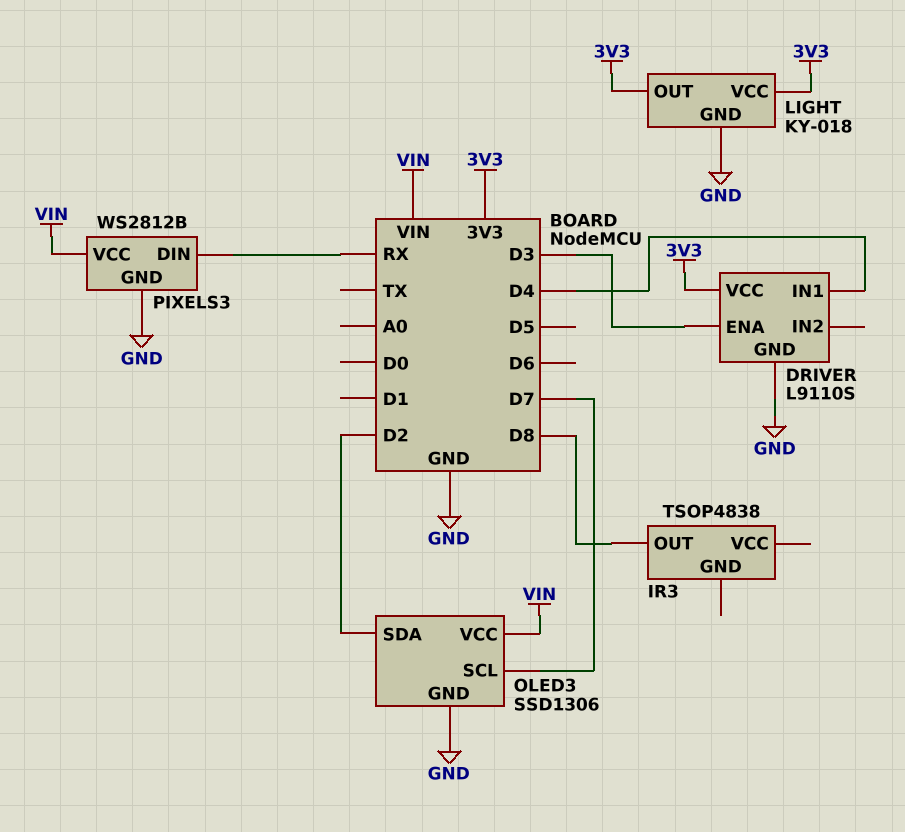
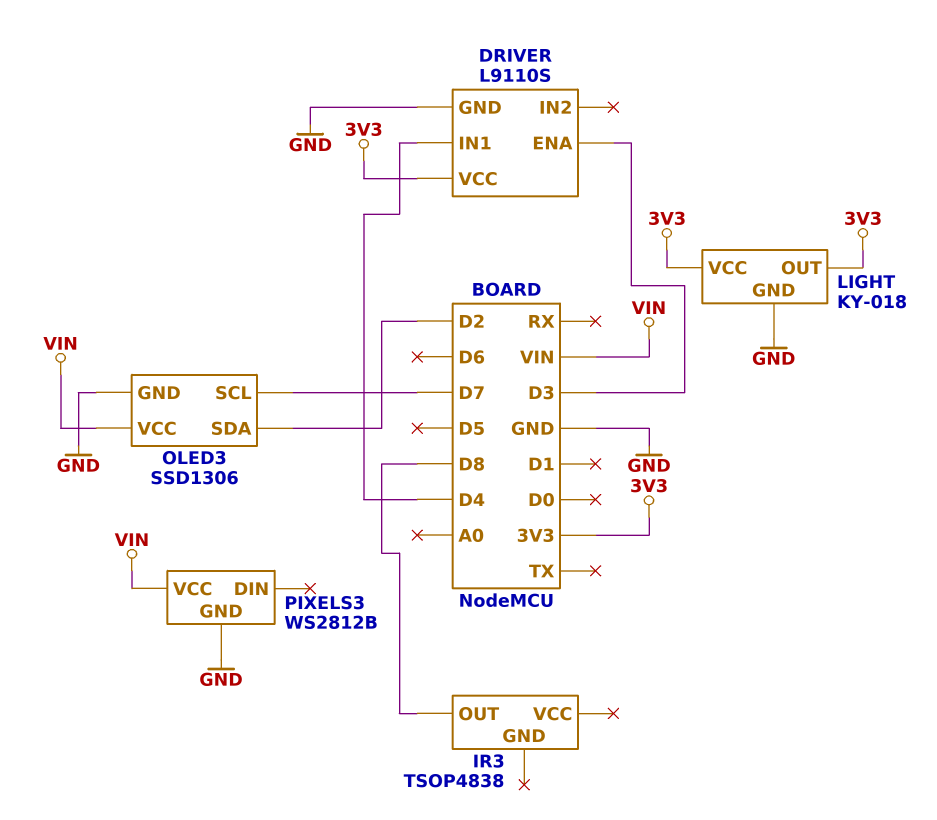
PIXELS3 pin DIN: RX -> none

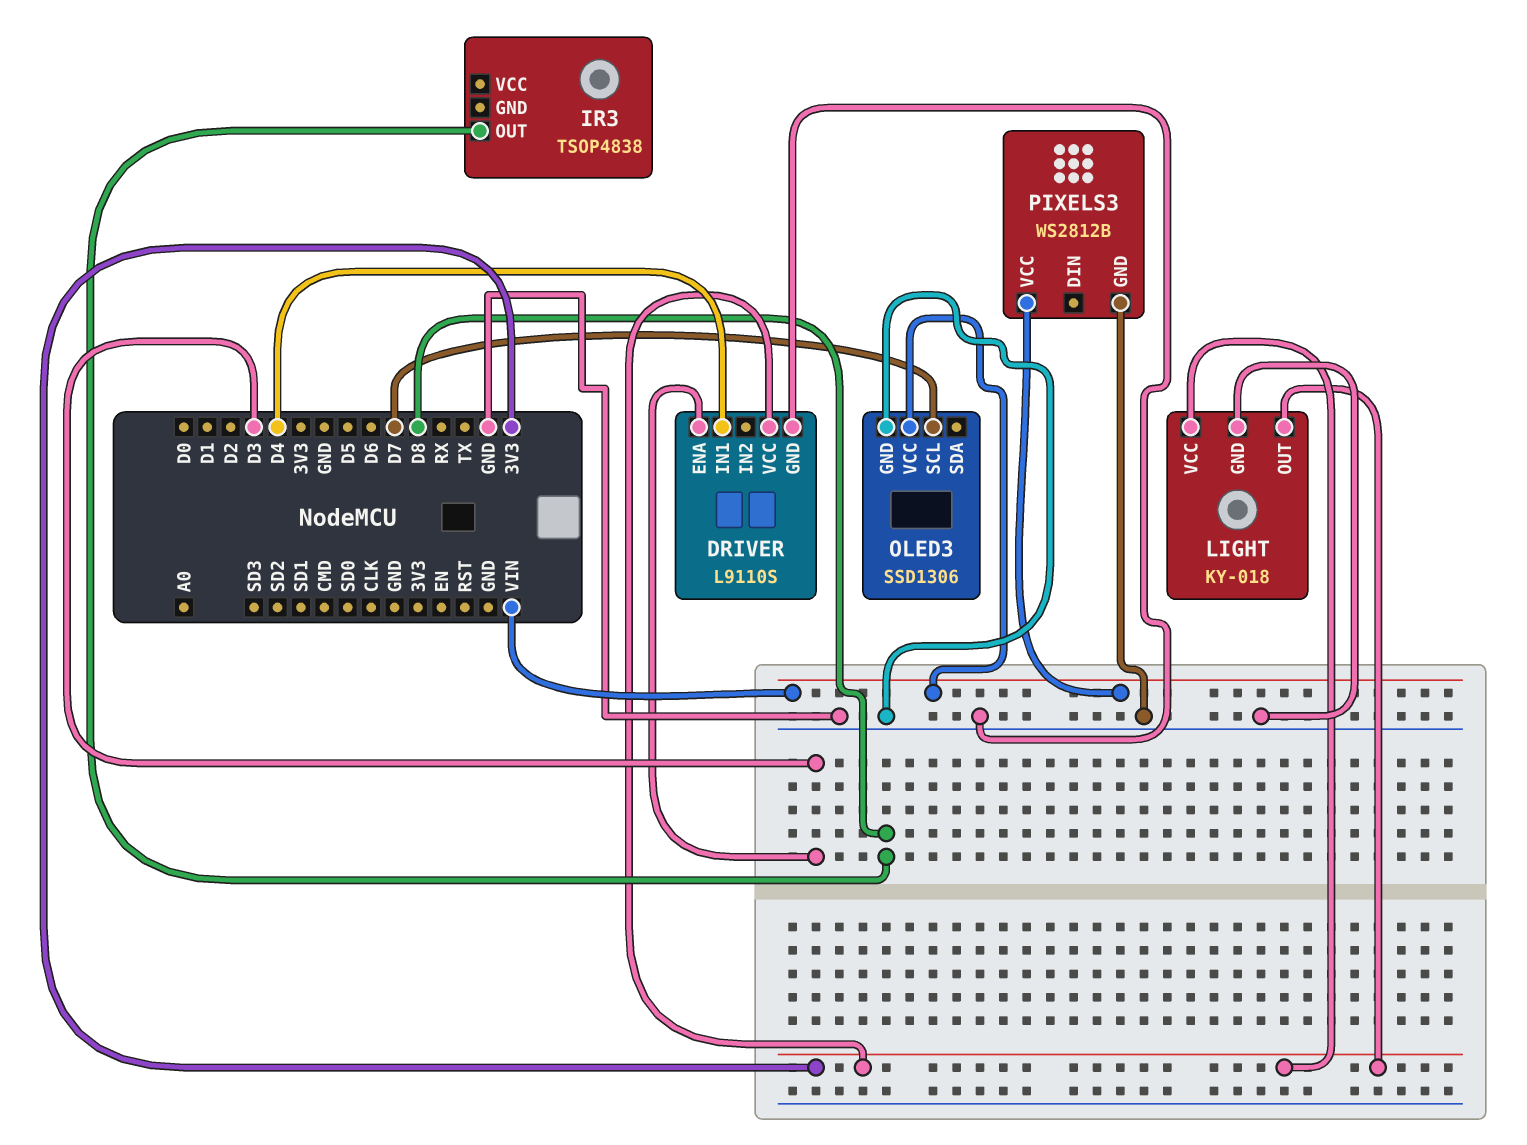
OLED3 pin SDA: D2 -> none

